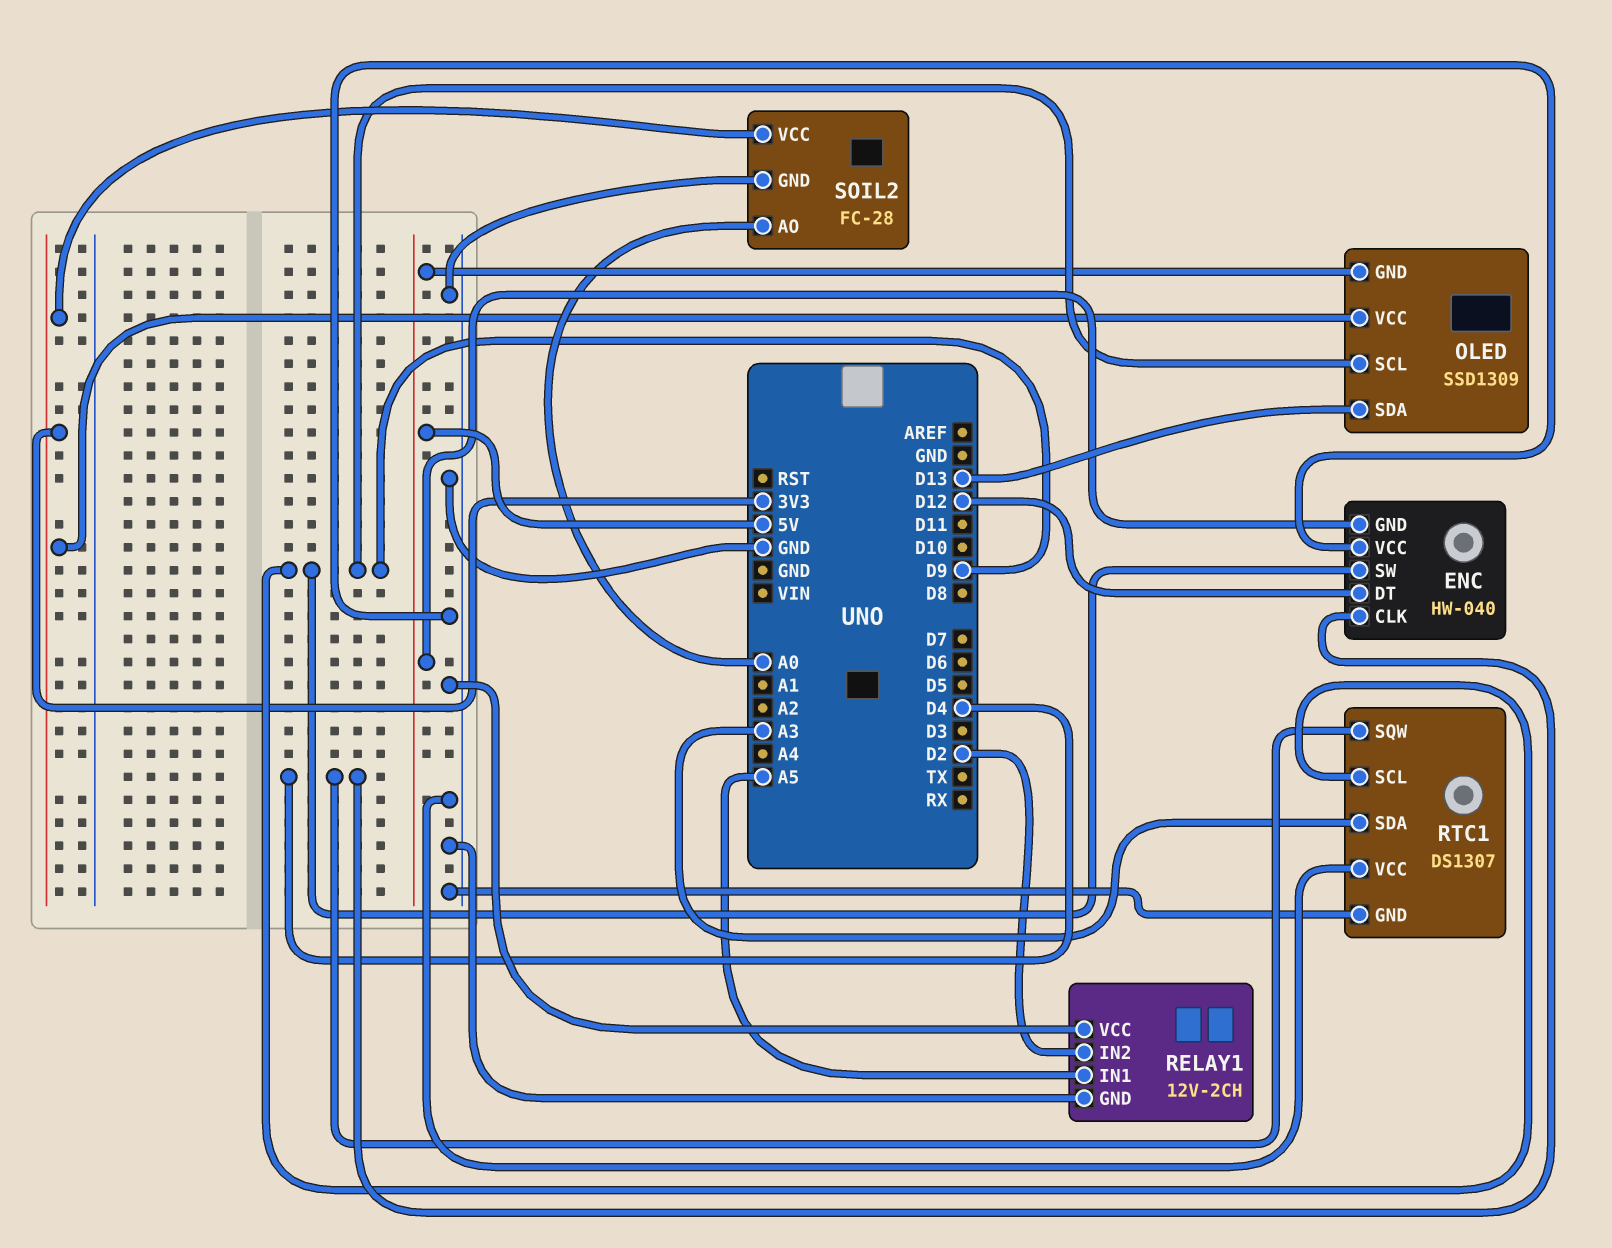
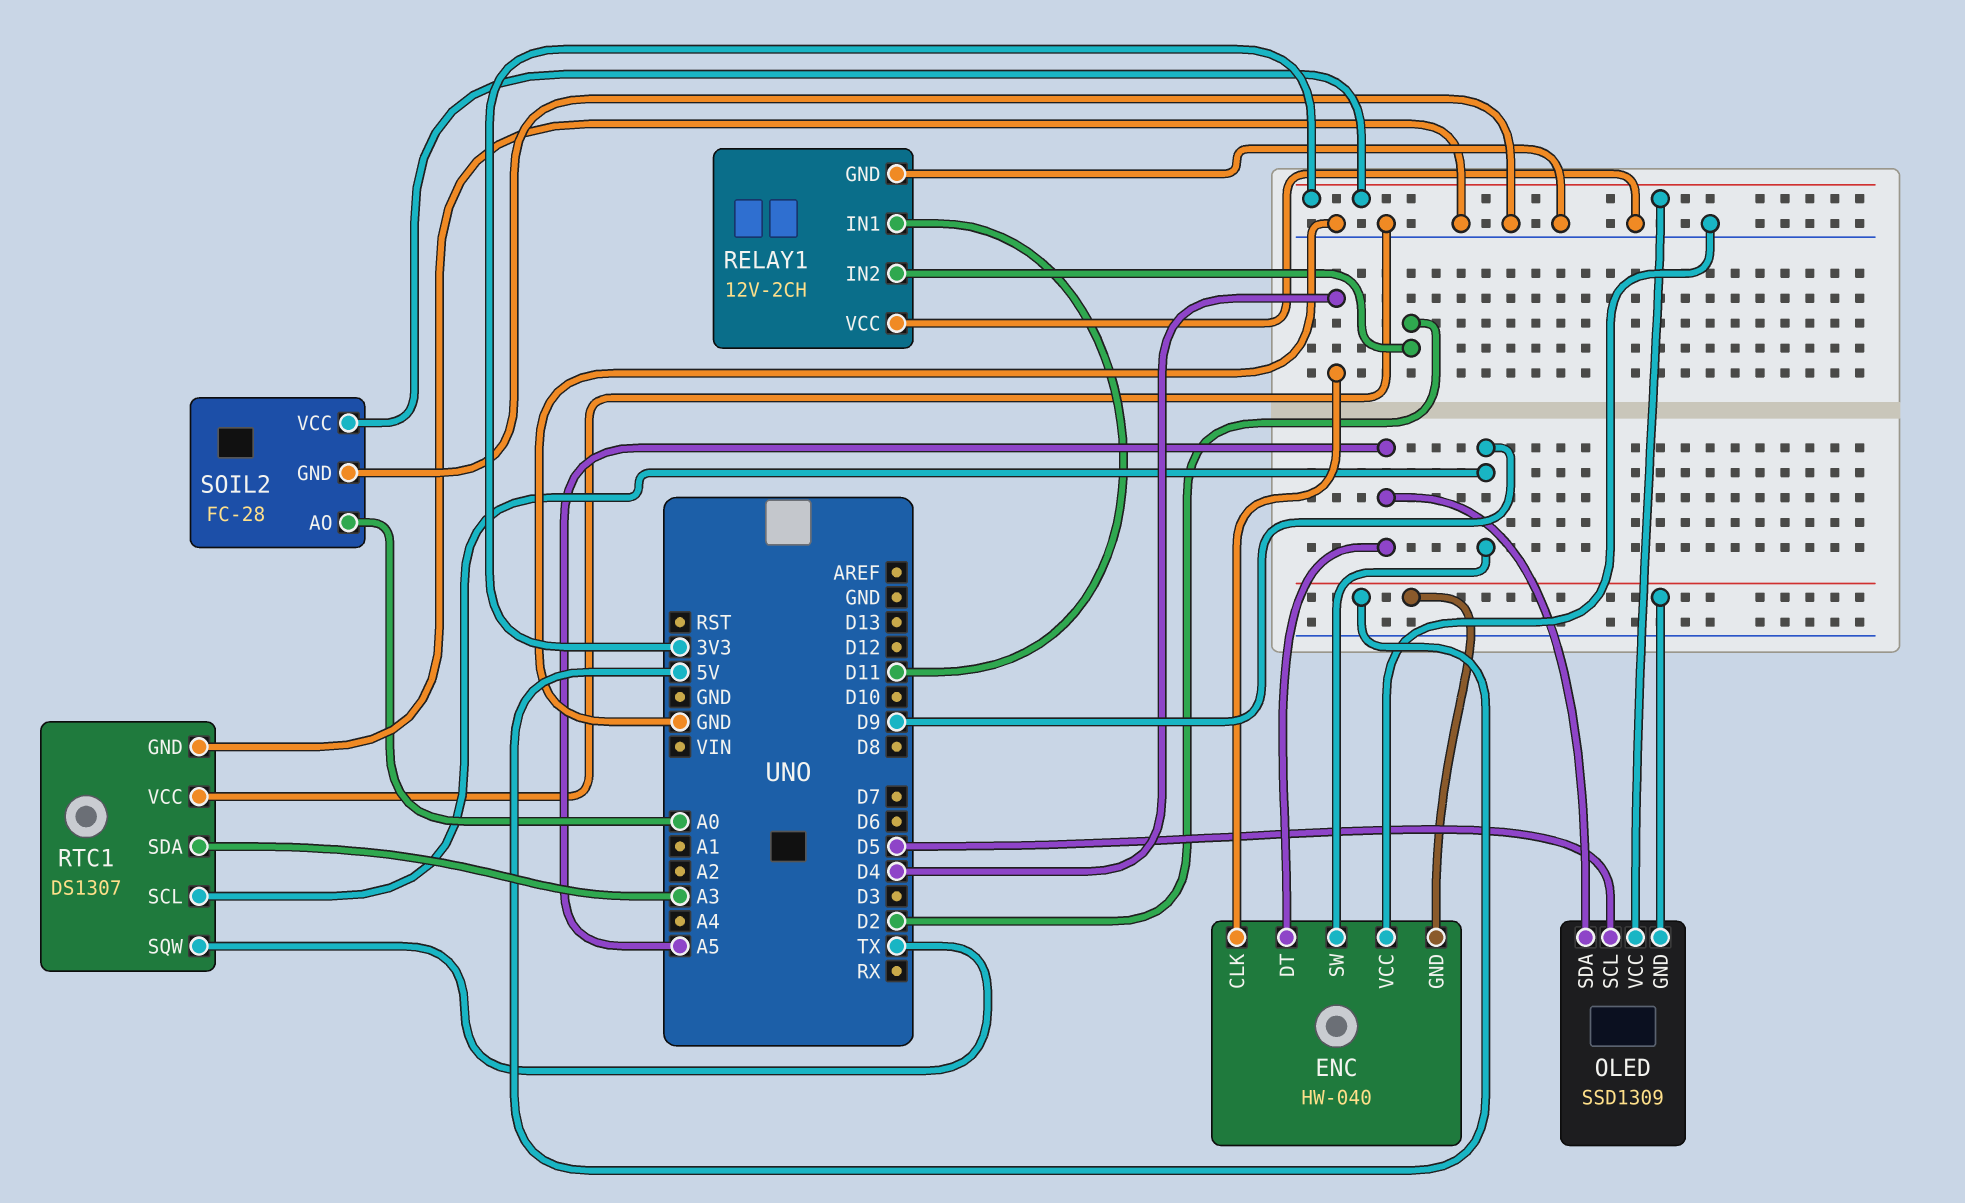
ENC pin DT: D12 -> A5
OLED pin SCL: D9 -> D5
OLED pin SDA: D13 -> A5
RELAY1 pin IN1: A5 -> D11
RTC1 pin SQW: D4 -> TX

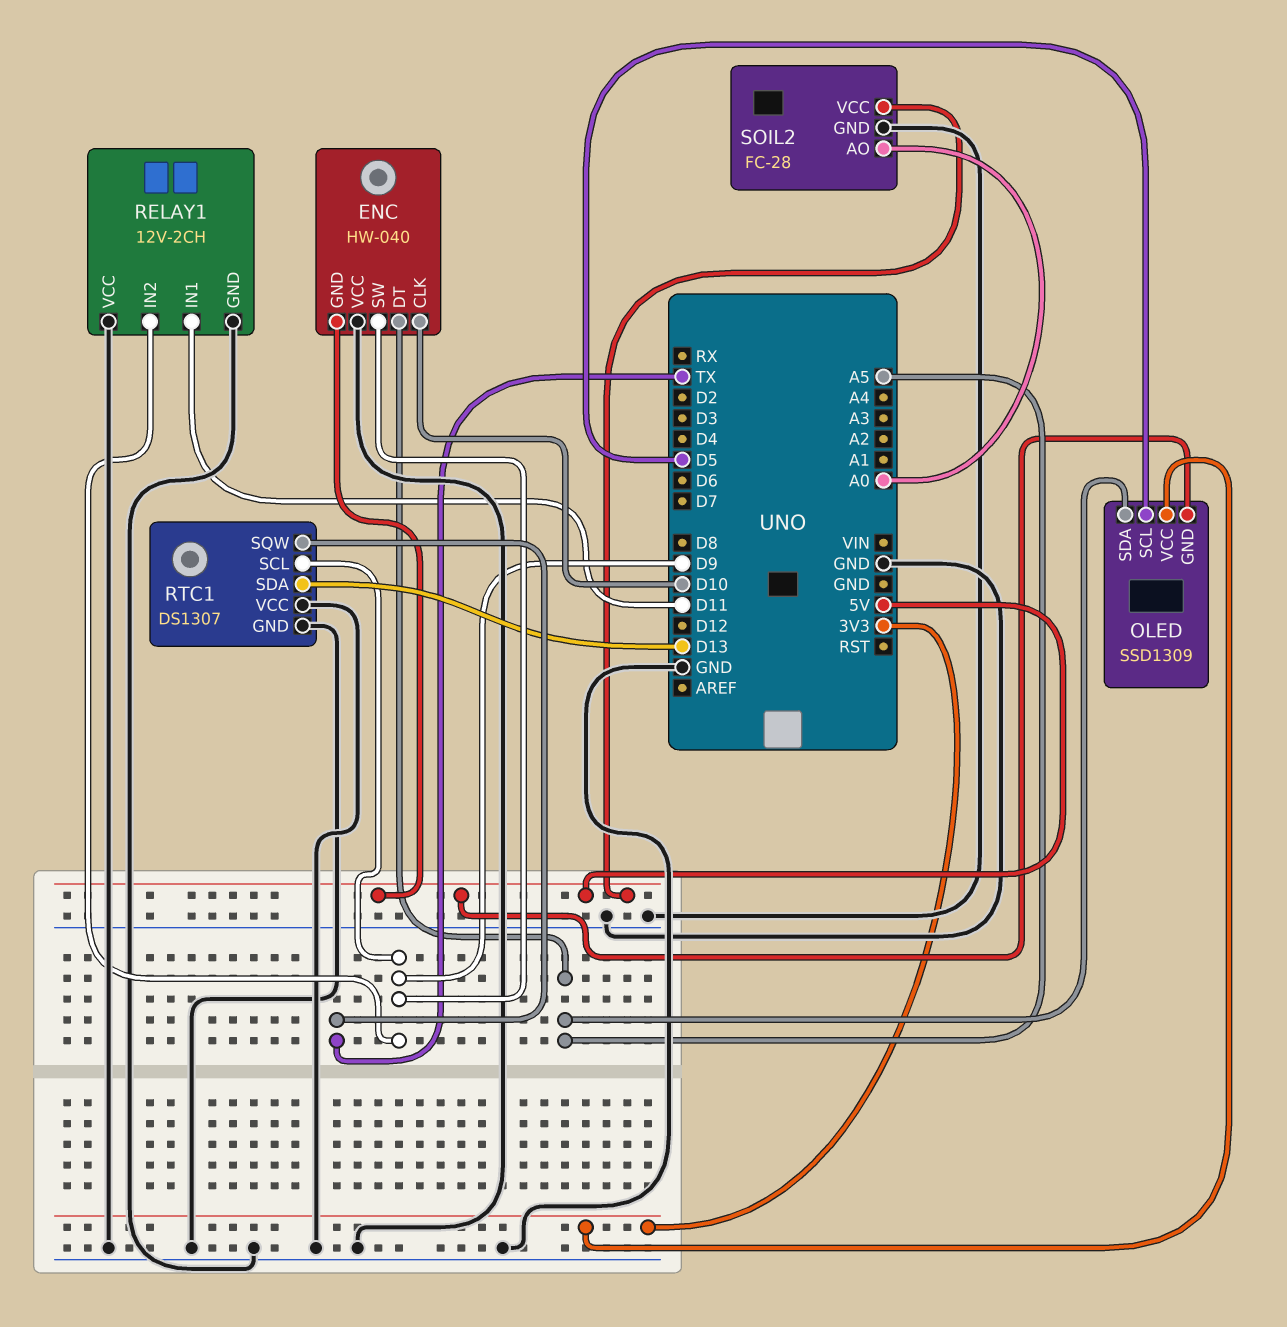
ENC pin CLK: D4 -> D10
RELAY1 pin IN2: D2 -> D9
RTC1 pin SDA: A3 -> D13
SOIL2 pin VCC: 3V3 -> 5V

